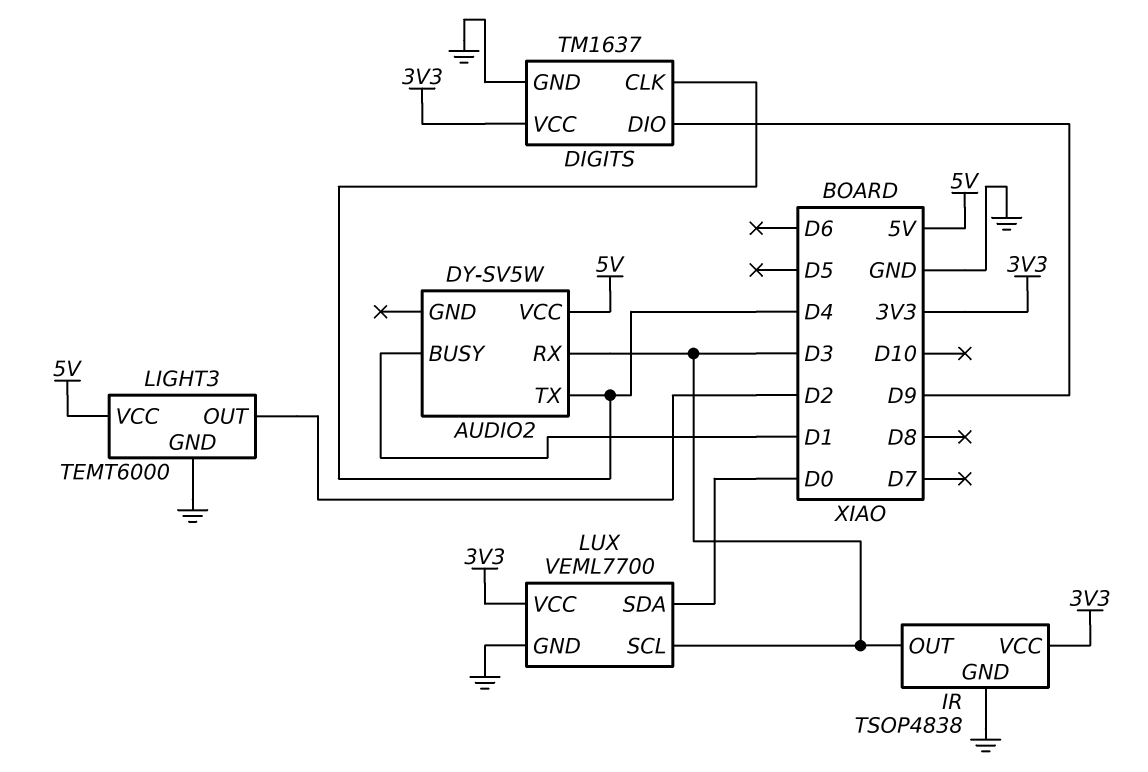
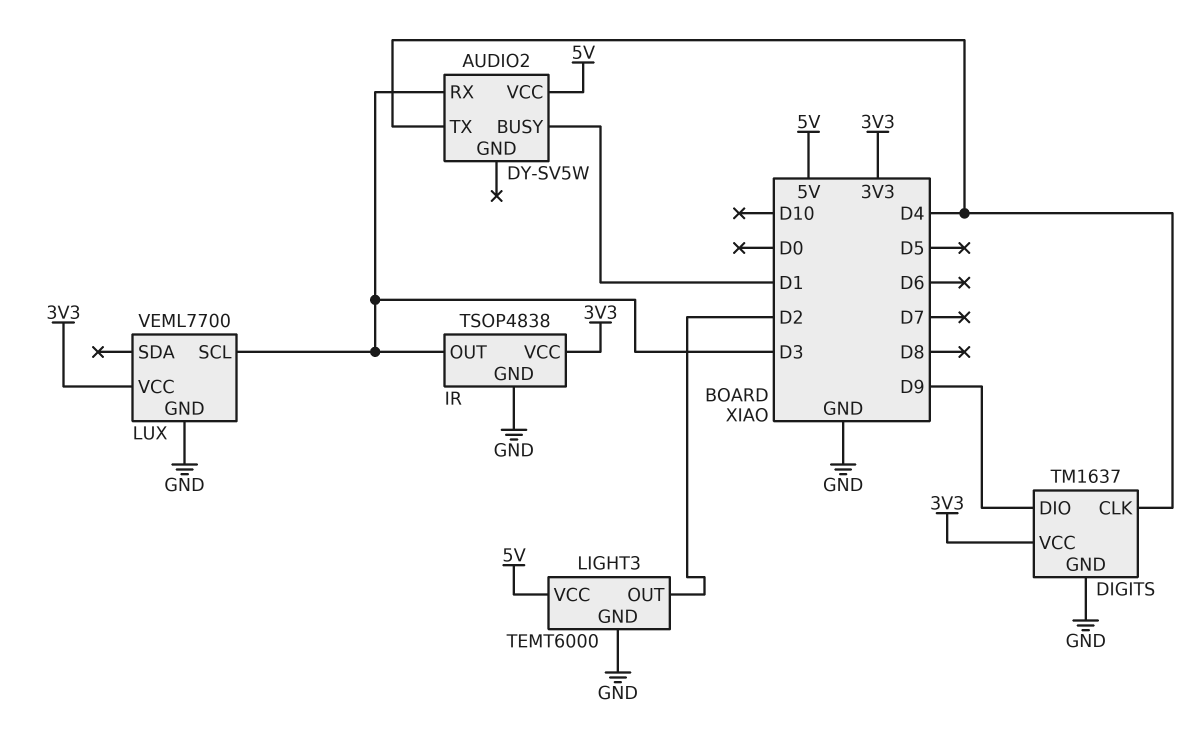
LUX pin SDA: D0 -> none

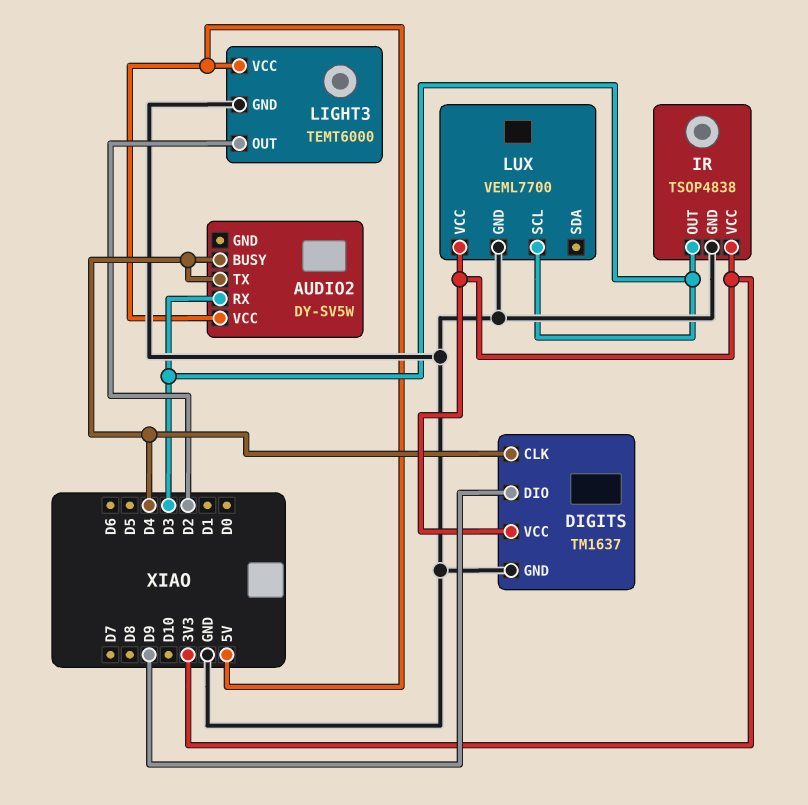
AUDIO2 pin BUSY: D1 -> D4

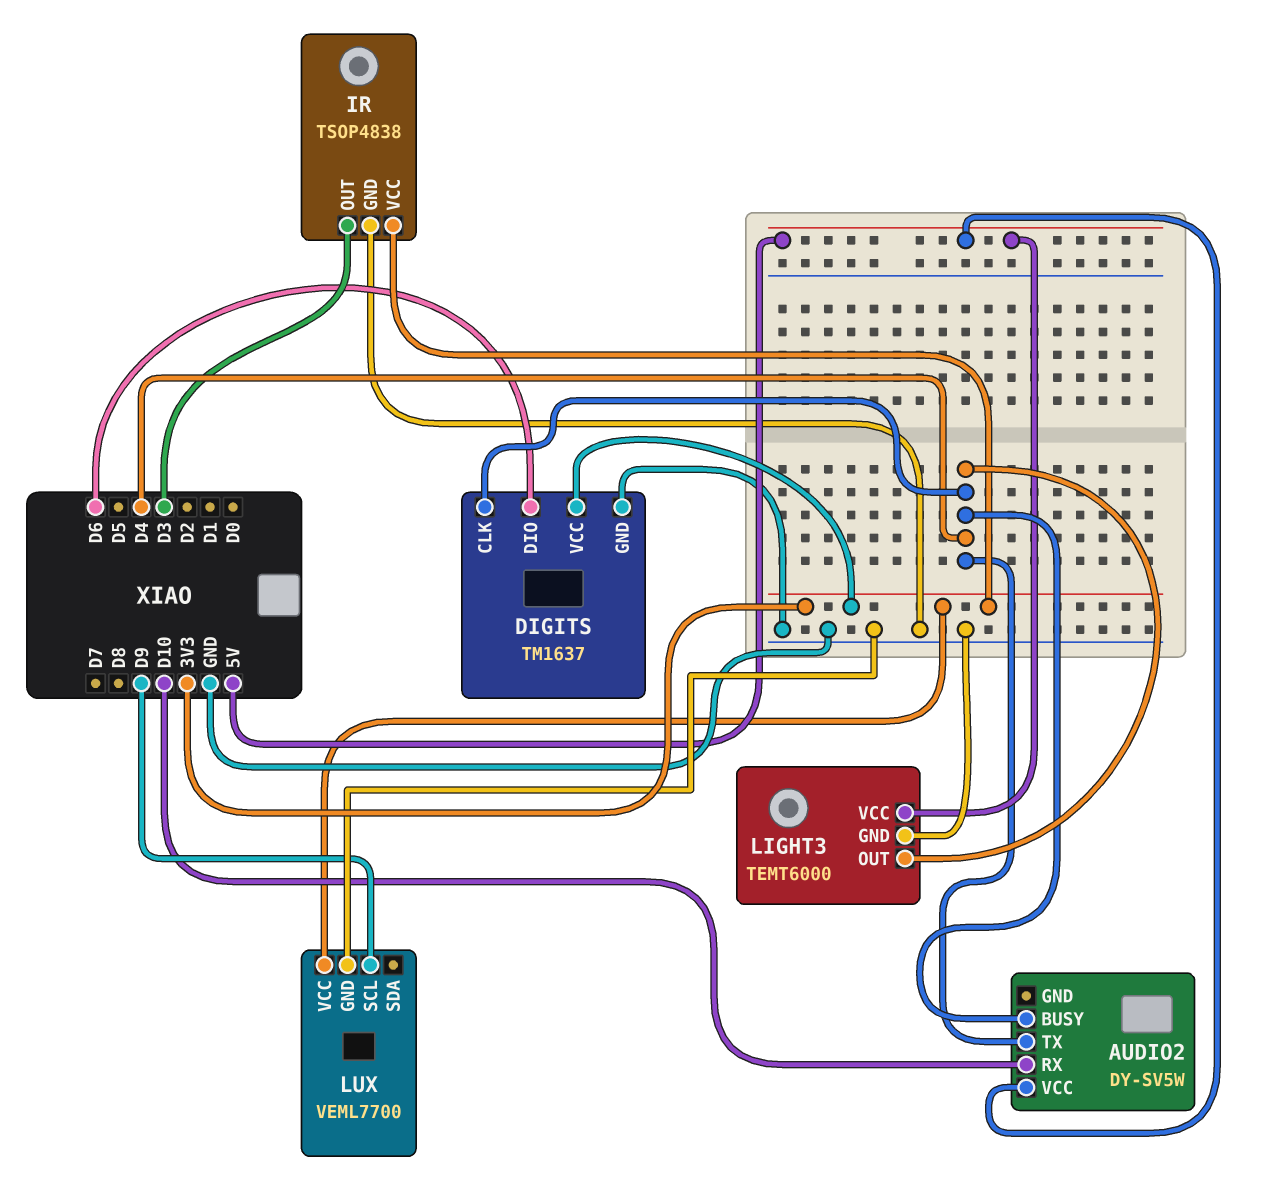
AUDIO2 pin RX: D3 -> D10
DIGITS pin DIO: D9 -> D6
LIGHT3 pin OUT: D2 -> D4
LUX pin SCL: D3 -> D9

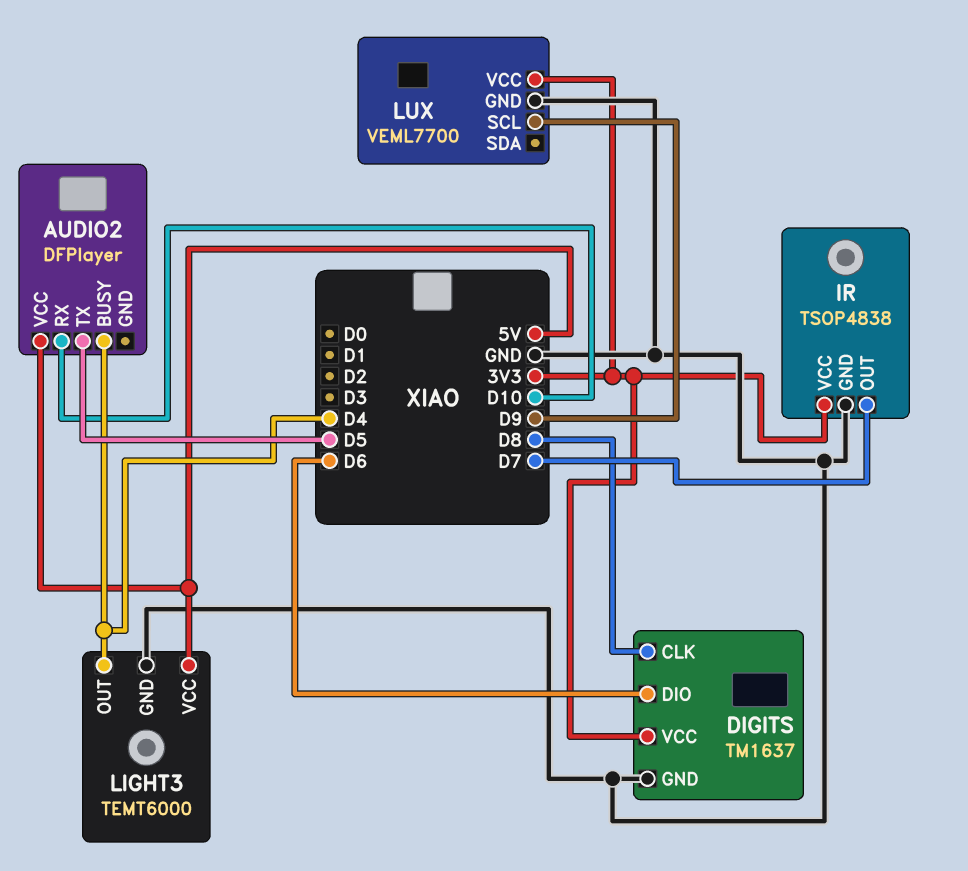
AUDIO2: DY-SV5W -> DFPlayer
AUDIO2 pin TX: D4 -> D5
DIGITS pin CLK: D4 -> D8
IR pin OUT: D3 -> D7

